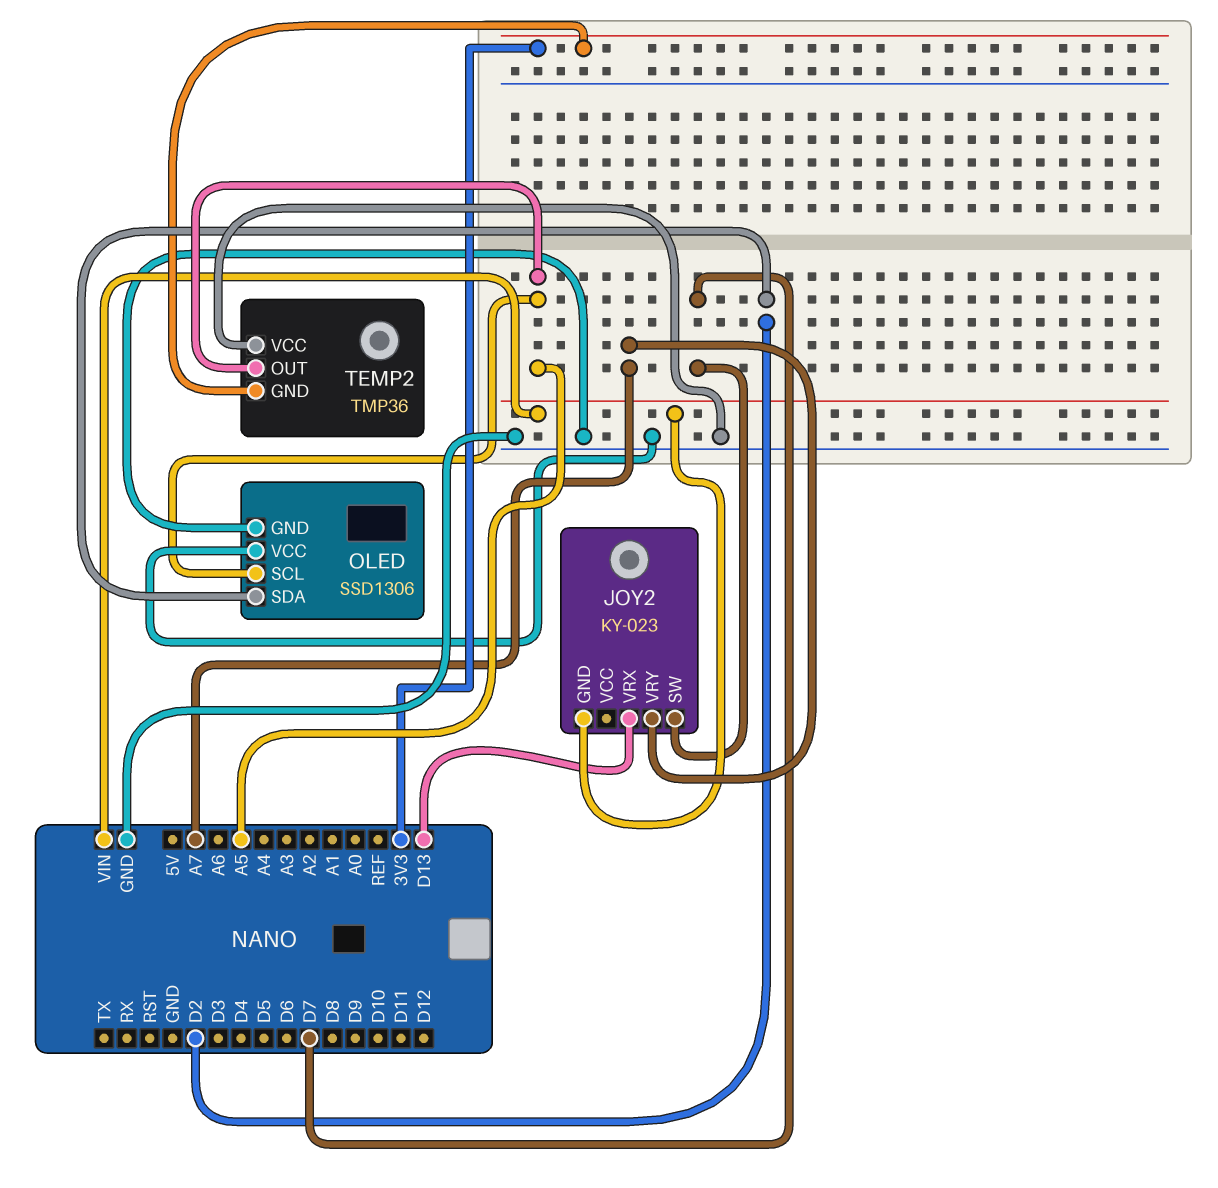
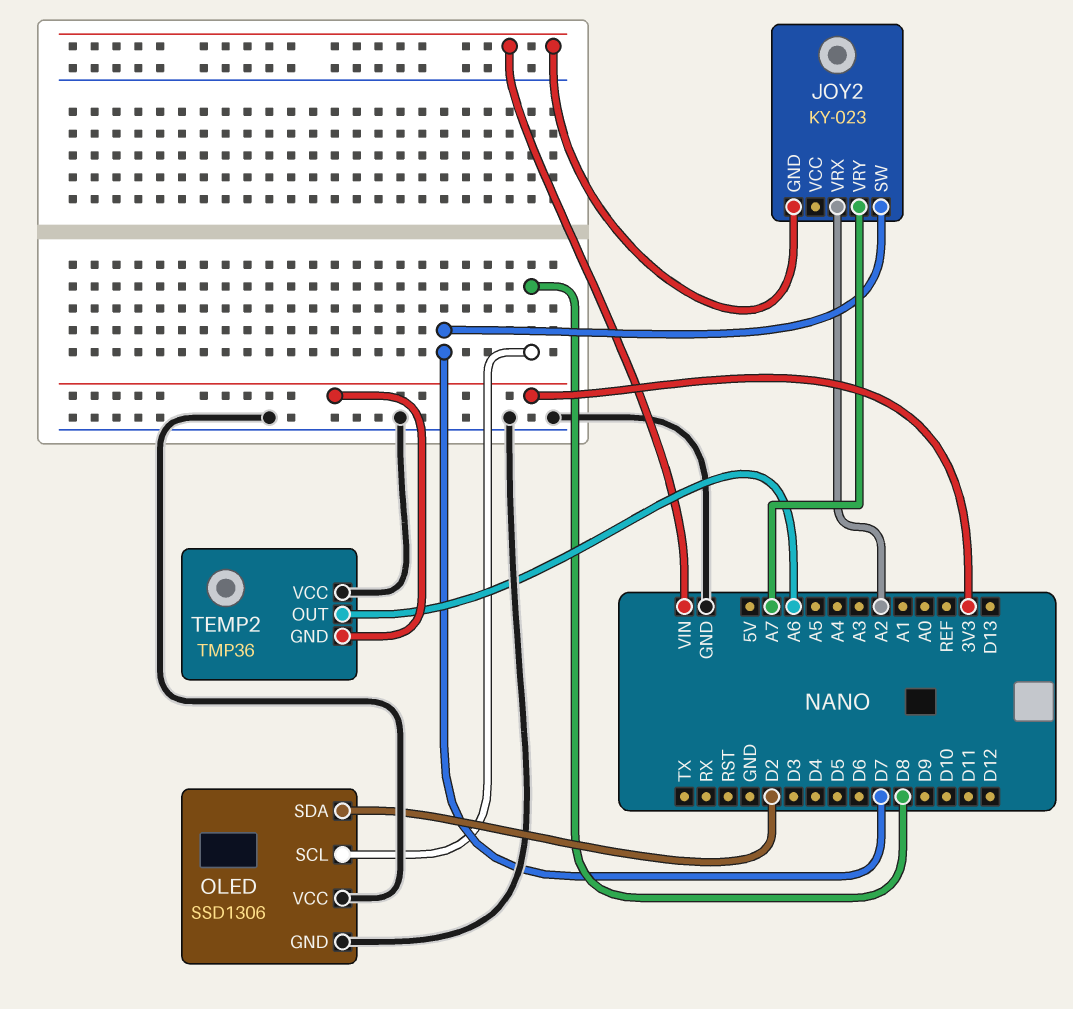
JOY2 pin VRX: D13 -> A2
OLED pin SCL: A5 -> D8
TEMP2 pin OUT: A5 -> A6

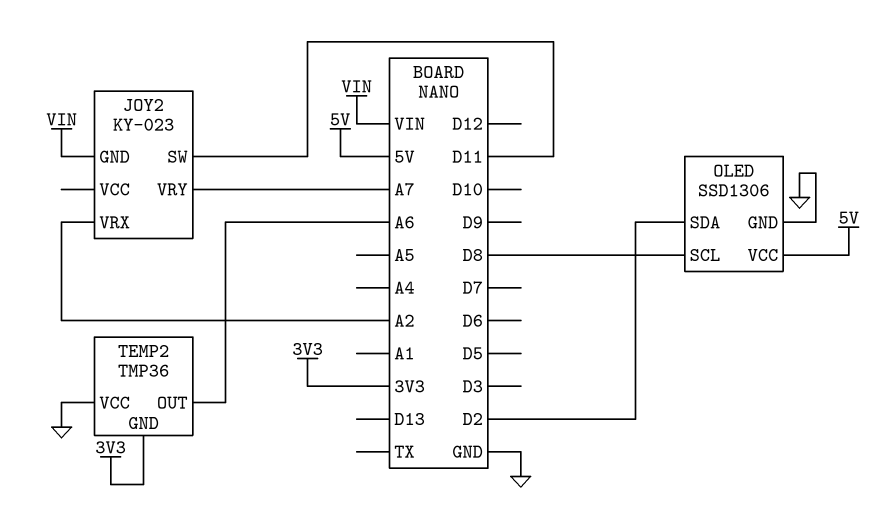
JOY2 pin SW: D7 -> D11
OLED pin VCC: GND -> 5V

